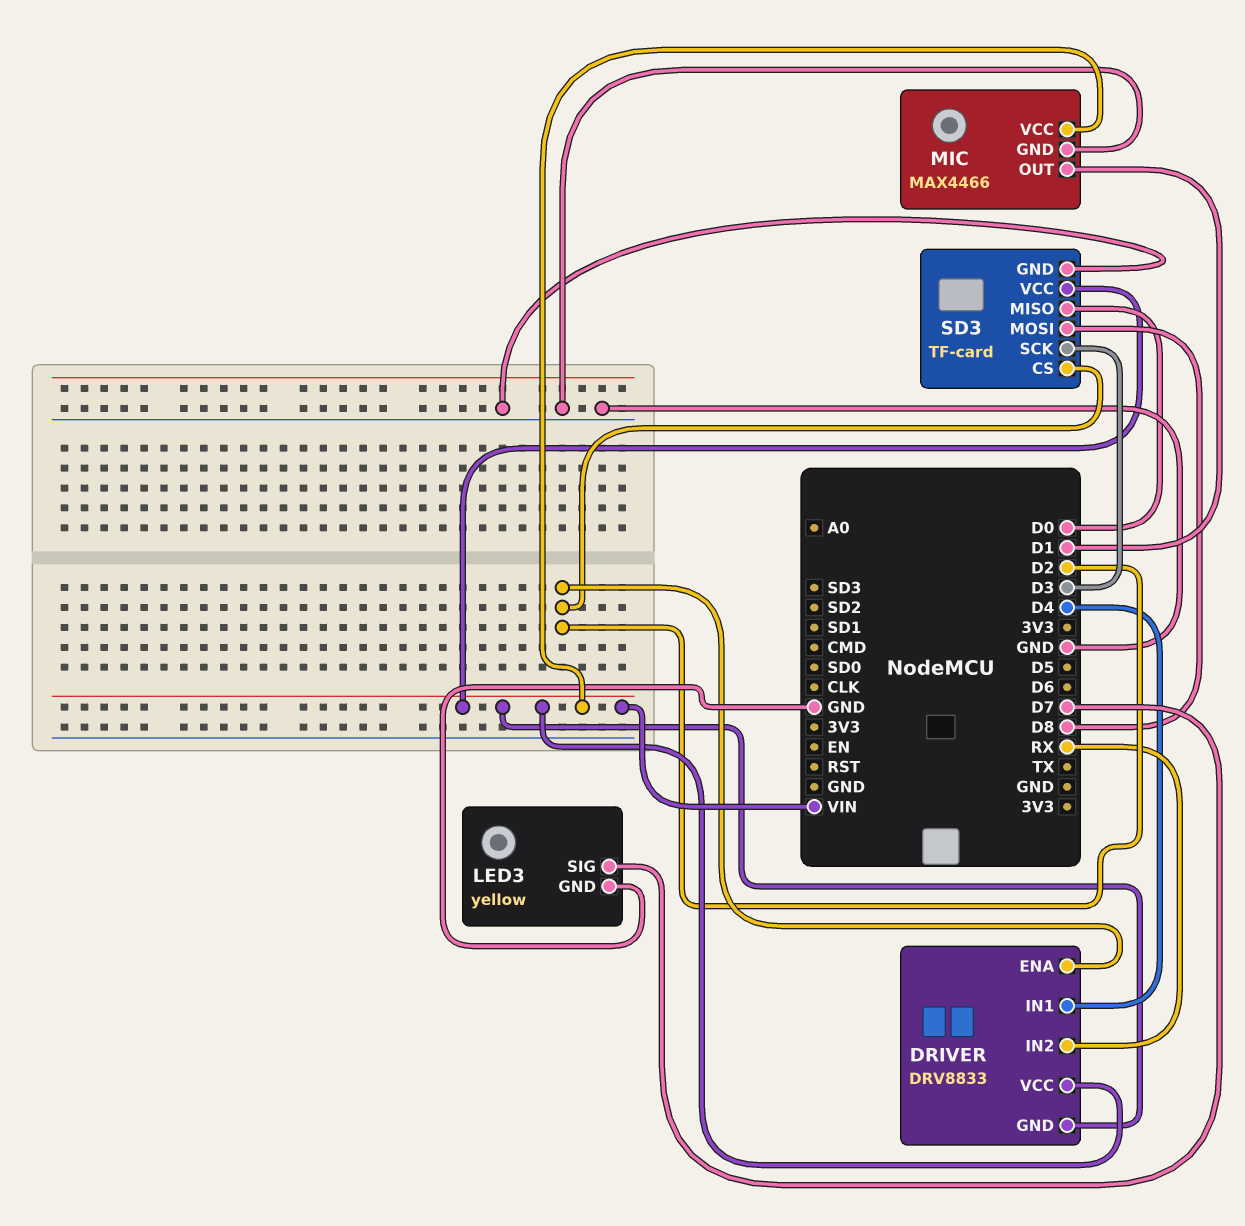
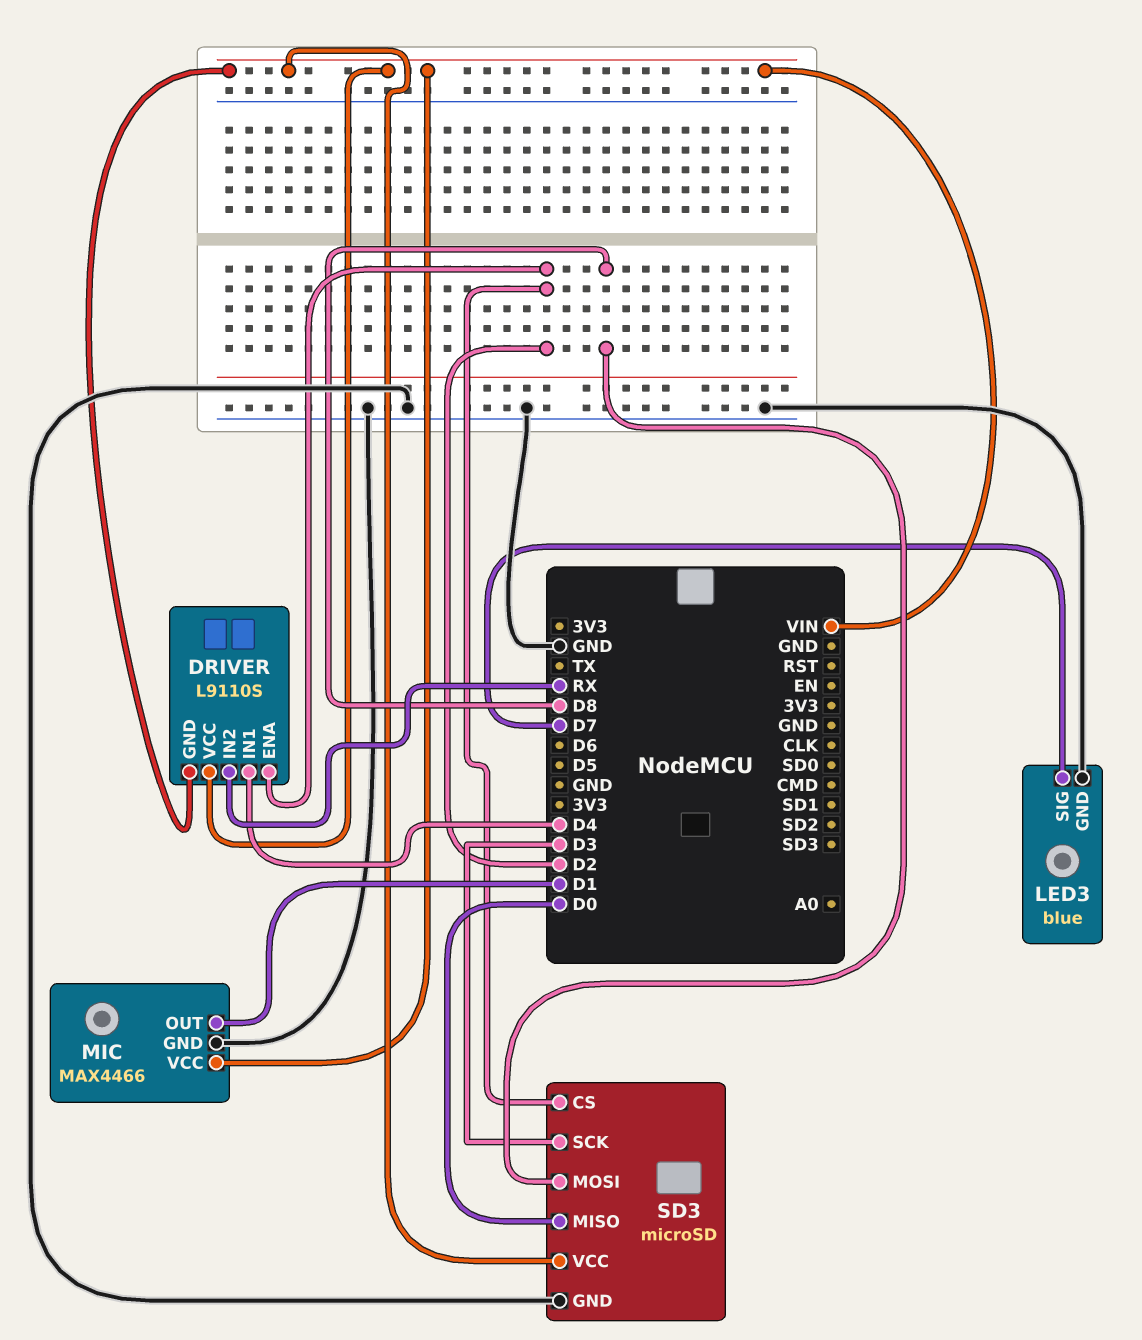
DRIVER: DRV8833 -> L9110S
LED3: yellow -> blue
SD3: TF-card -> microSD

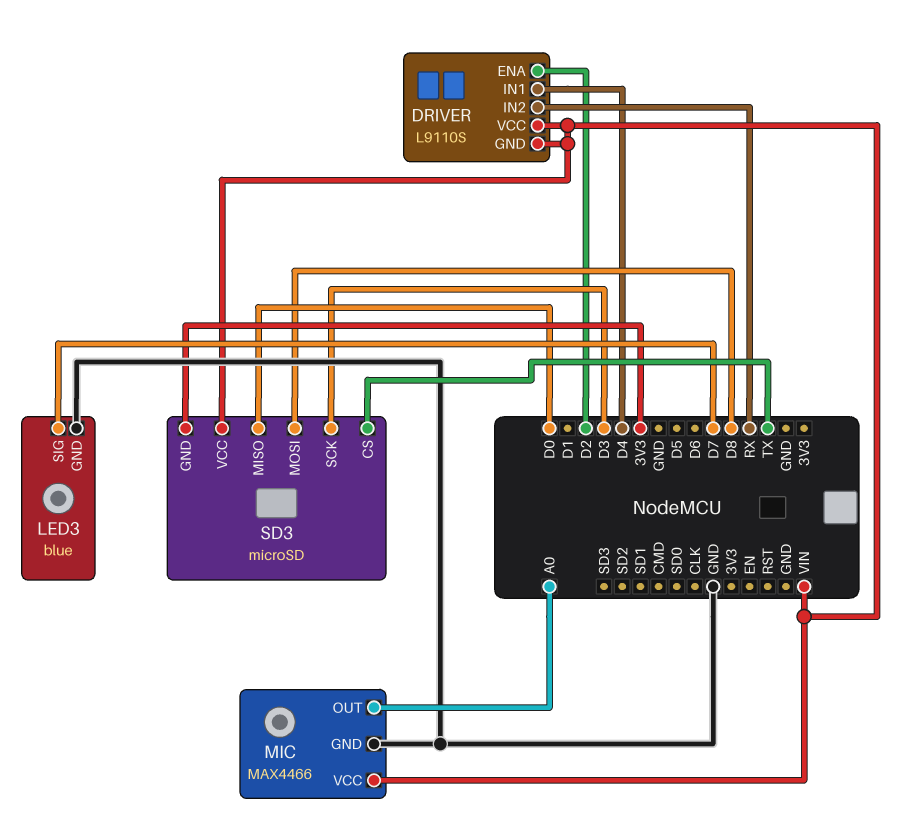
MIC pin OUT: D1 -> A0
SD3 pin CS: D2 -> TX
SD3 pin GND: GND -> 3V3

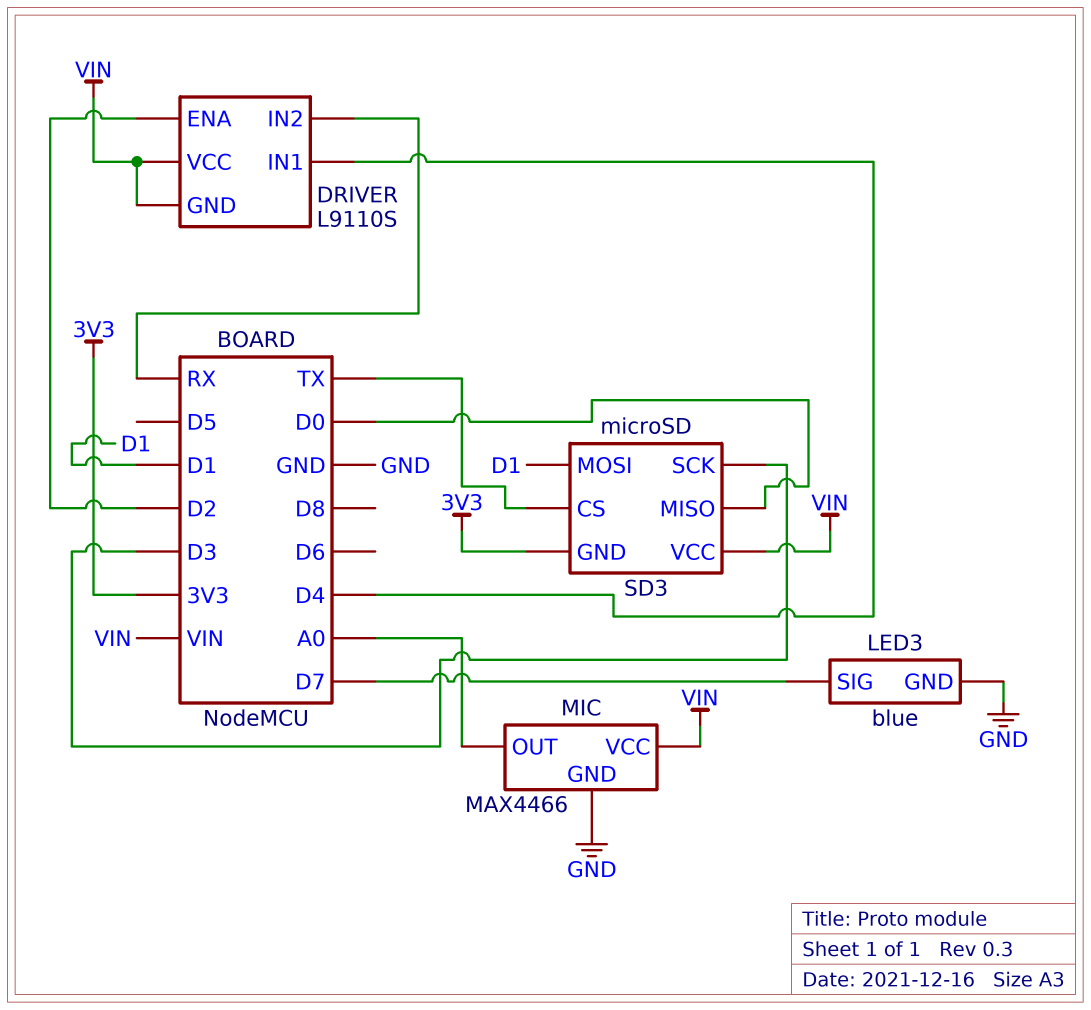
SD3 pin MOSI: D8 -> D1

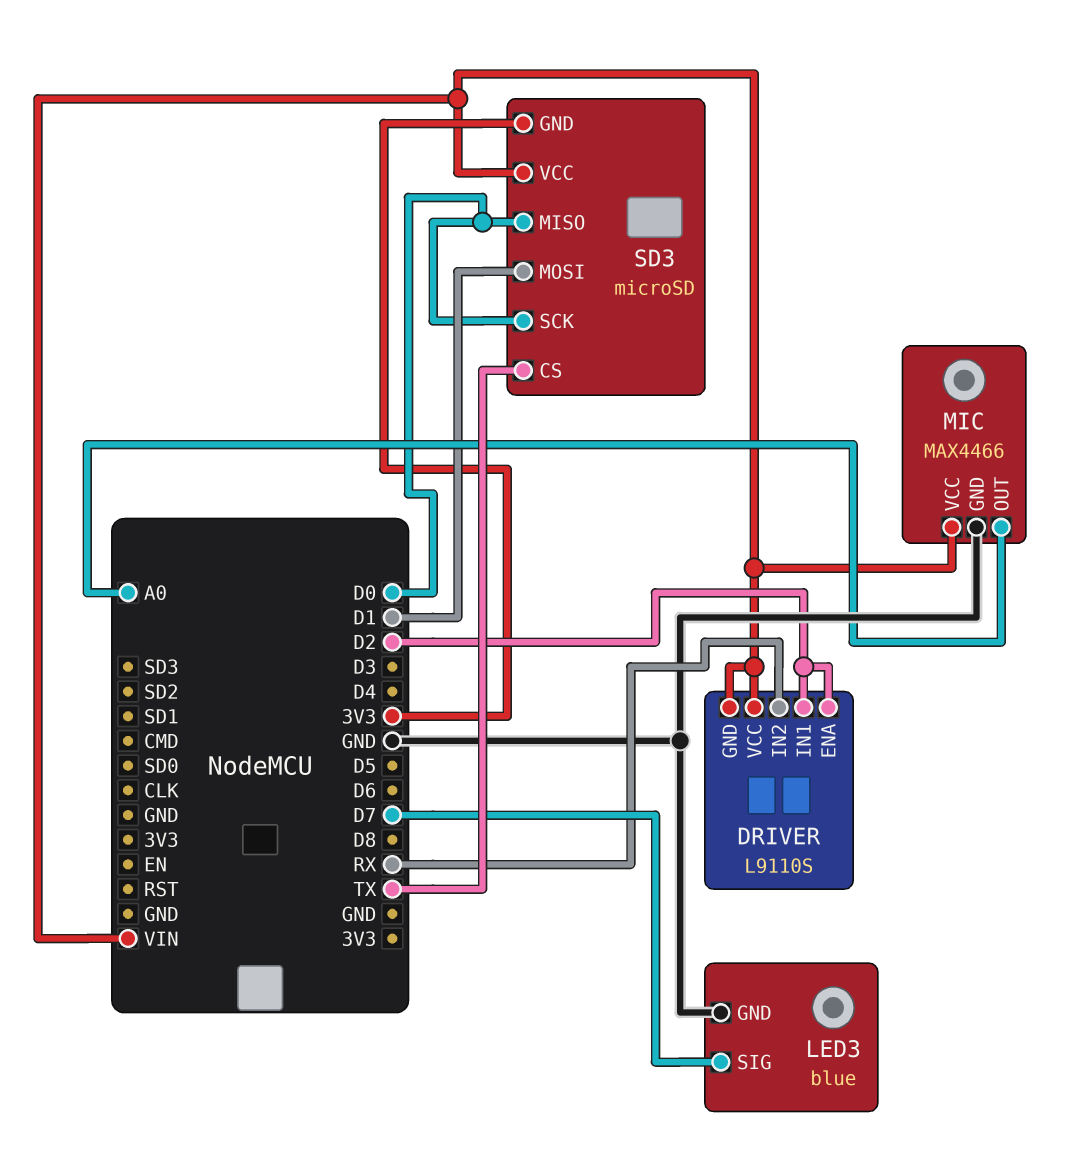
DRIVER pin IN1: D4 -> D2
SD3 pin SCK: D3 -> D0

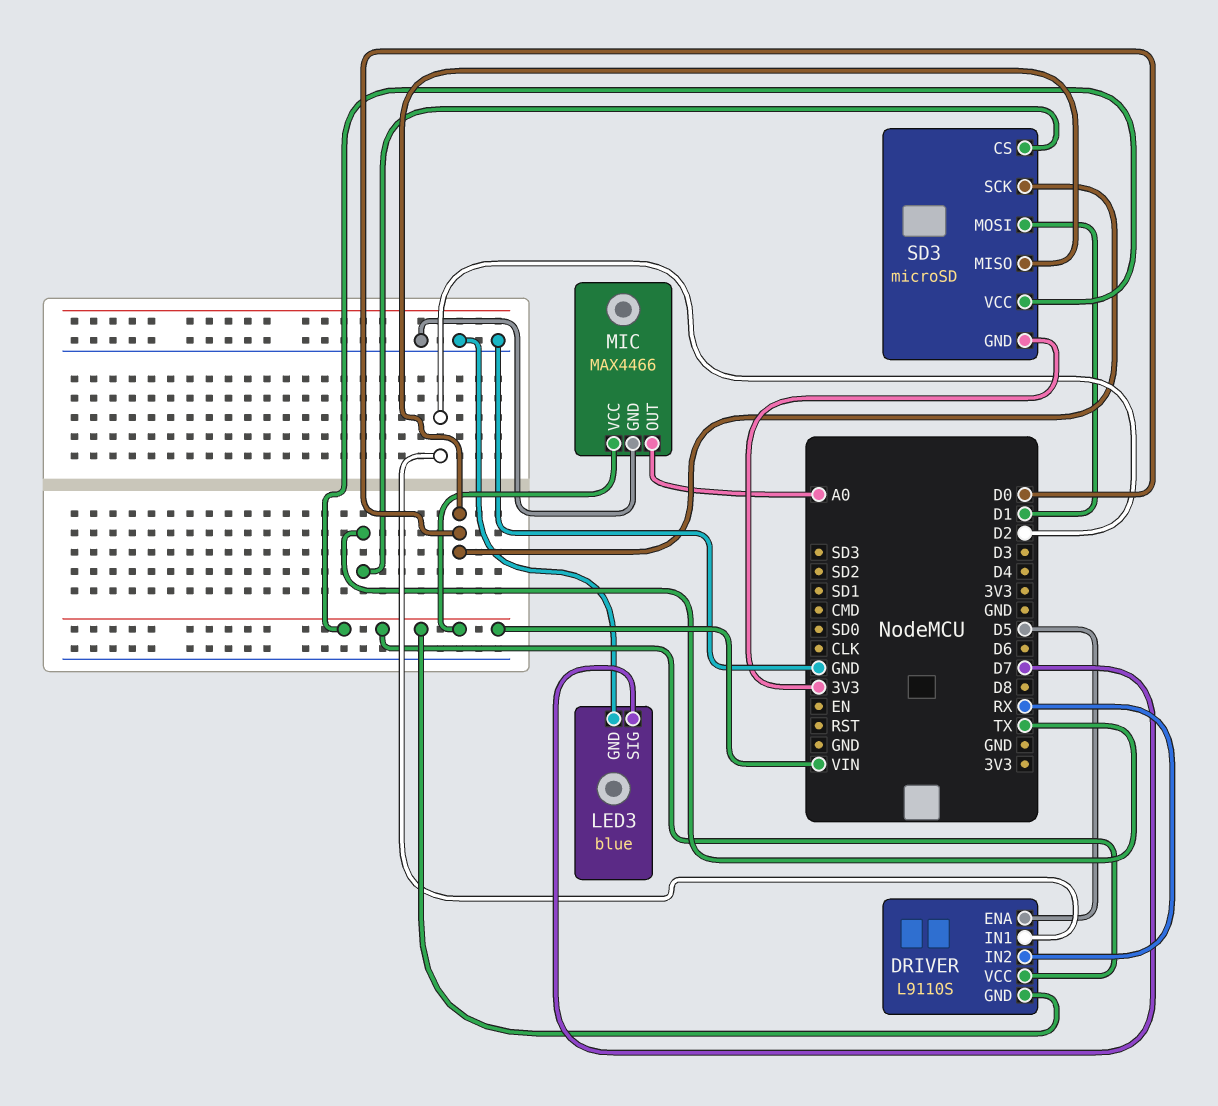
DRIVER pin ENA: D2 -> D5

